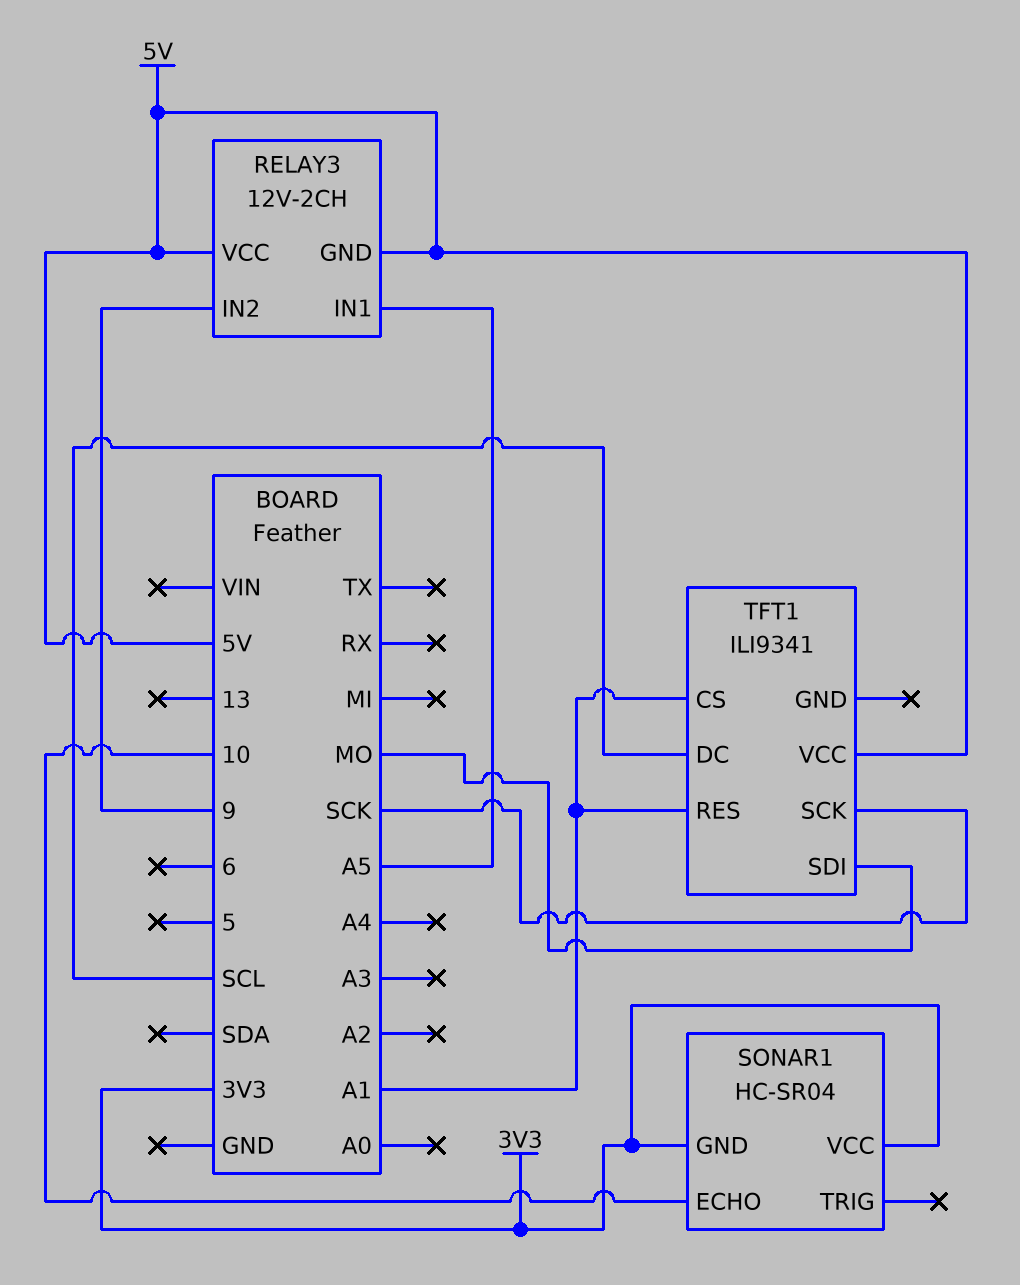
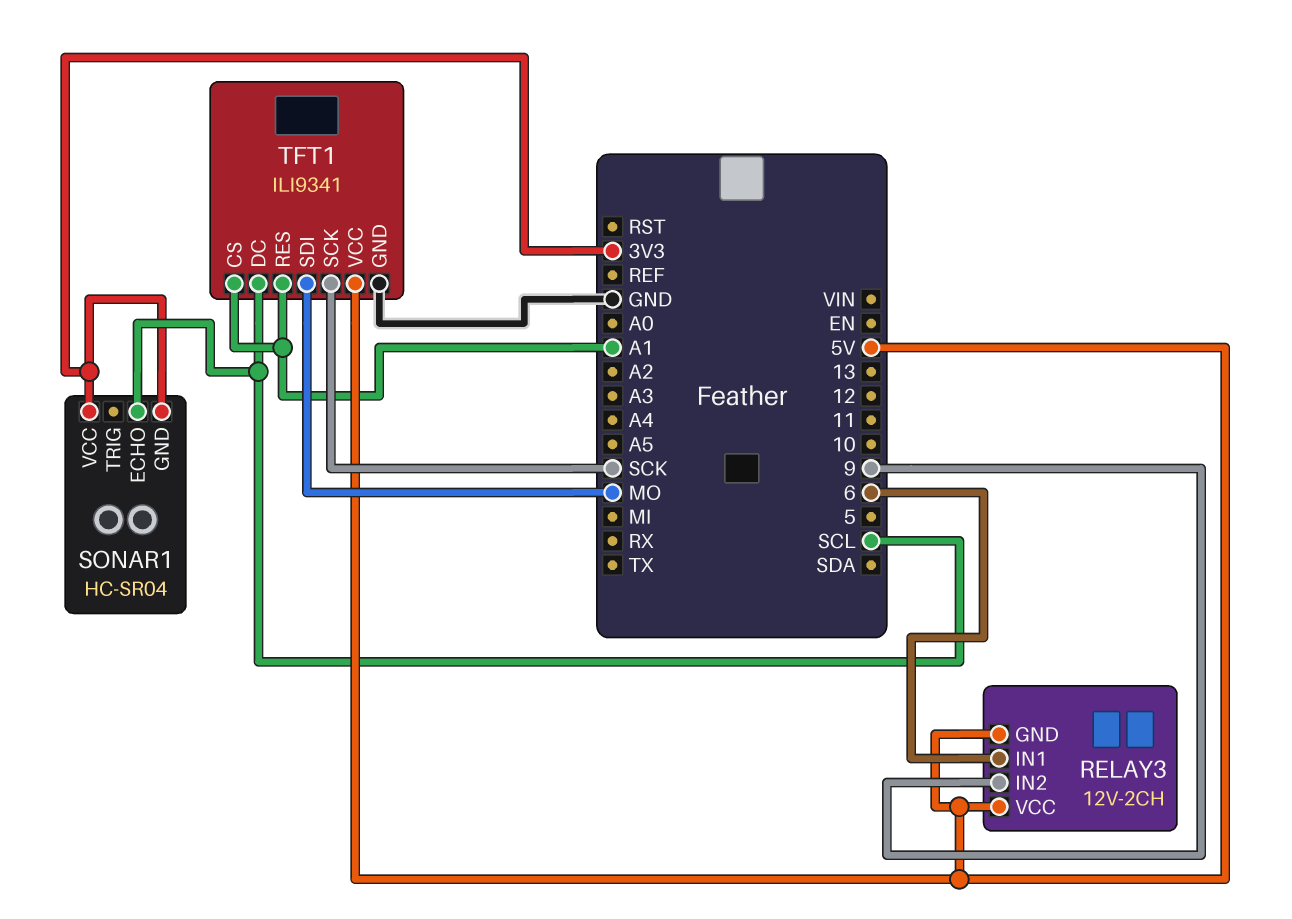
RELAY3 pin IN1: A5 -> 6
SONAR1 pin ECHO: 10 -> SCL
TFT1 pin GND: none -> GND

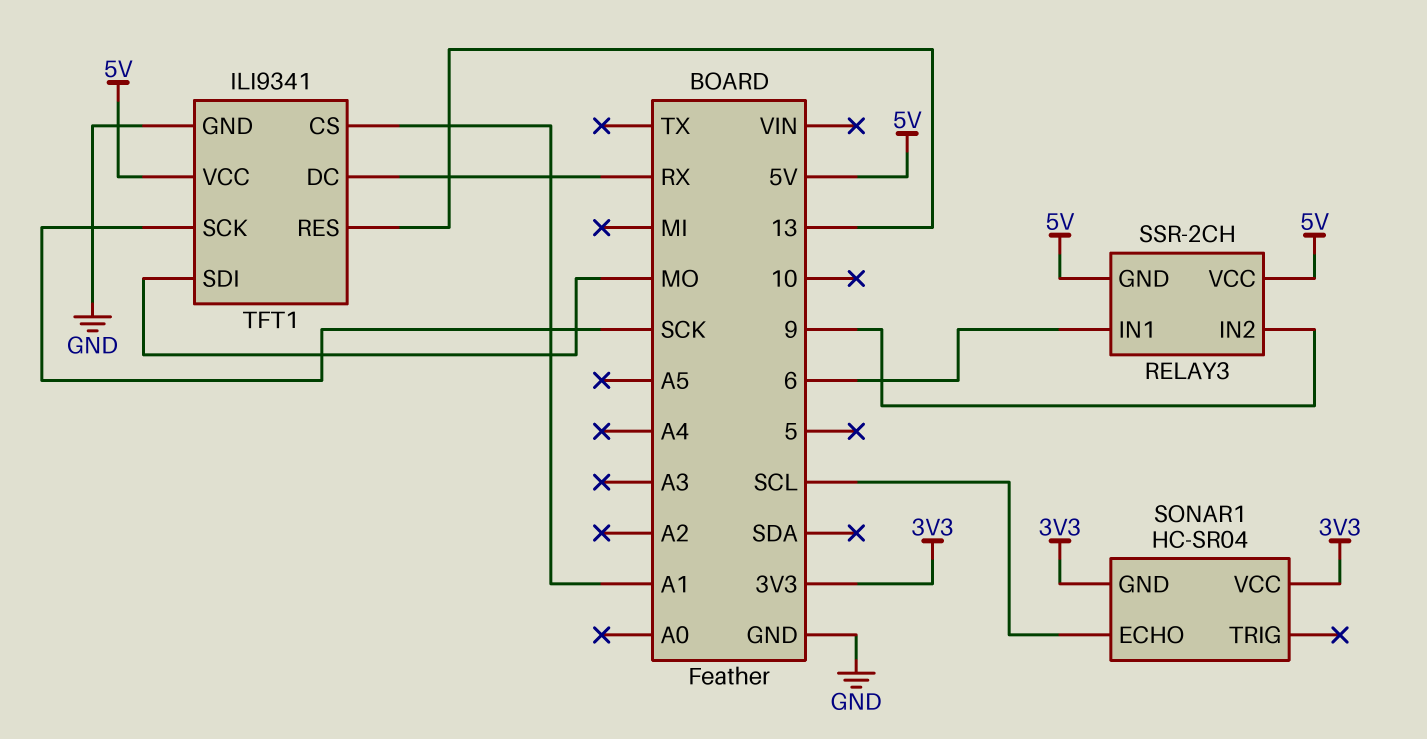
RELAY3: 12V-2CH -> SSR-2CH
TFT1 pin DC: SCL -> RX
TFT1 pin RES: A1 -> 13

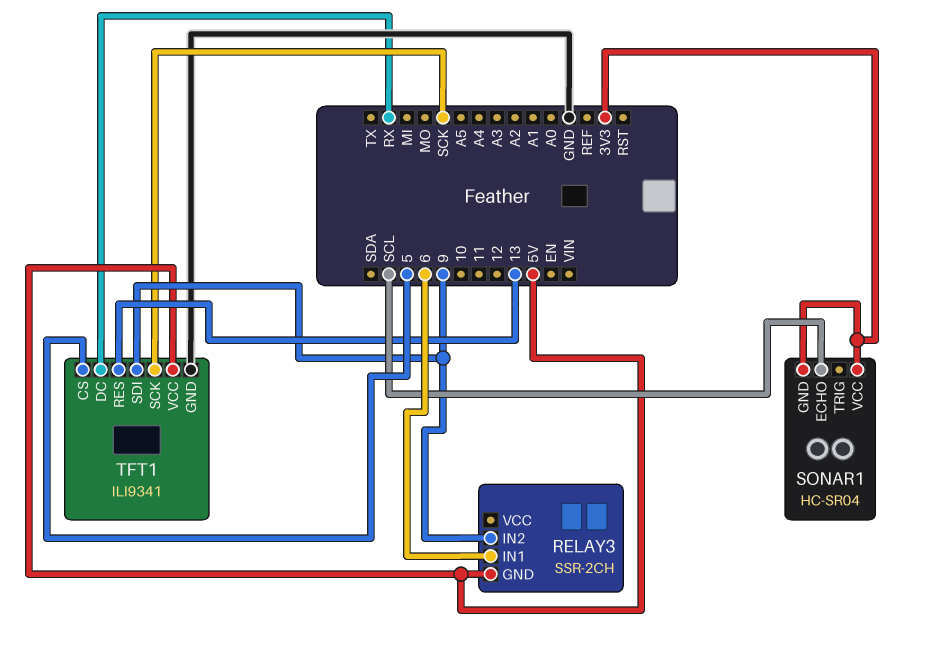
RELAY3 pin VCC: 5V -> none
TFT1 pin CS: A1 -> 5
TFT1 pin SDI: MO -> 9

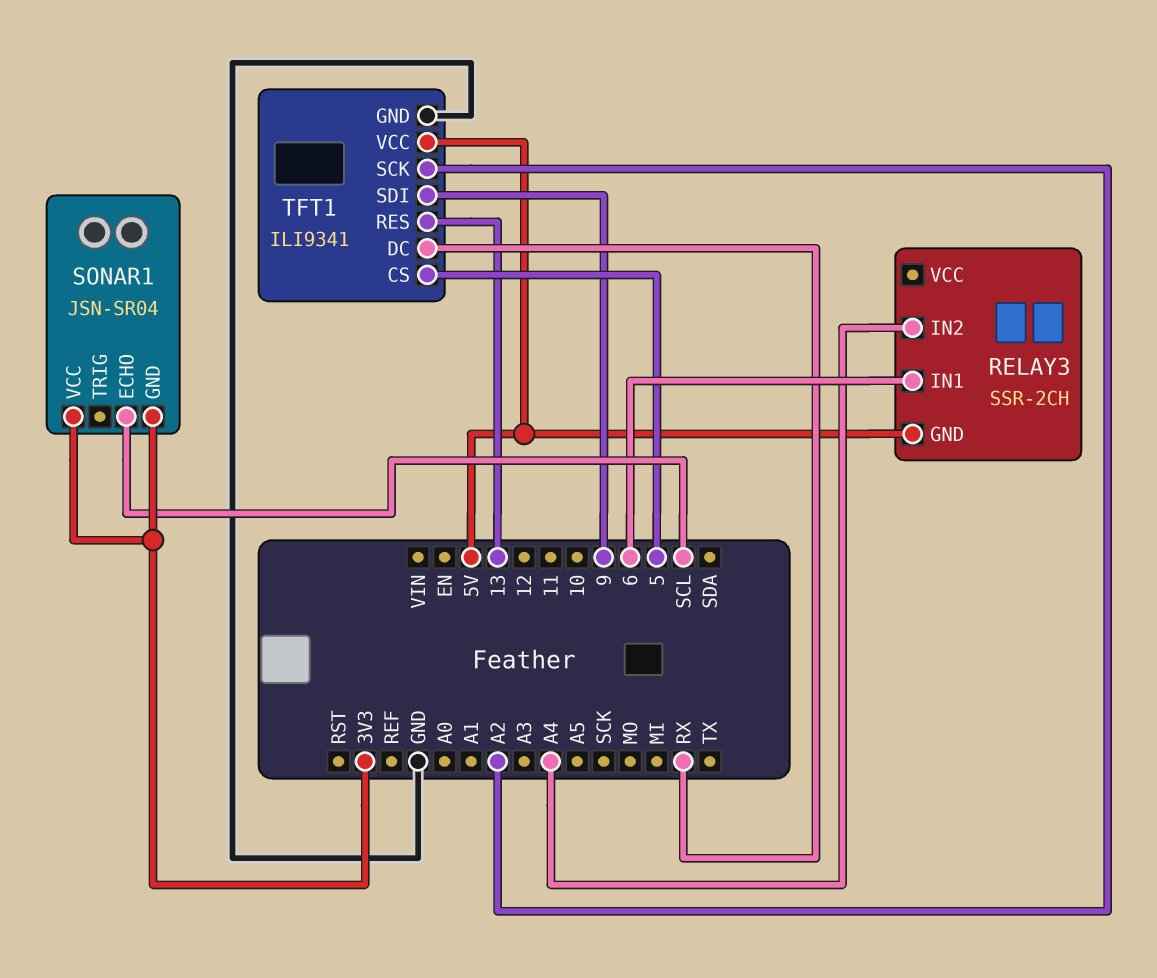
RELAY3 pin IN2: 9 -> A4
SONAR1: HC-SR04 -> JSN-SR04
TFT1 pin SCK: SCK -> A2

